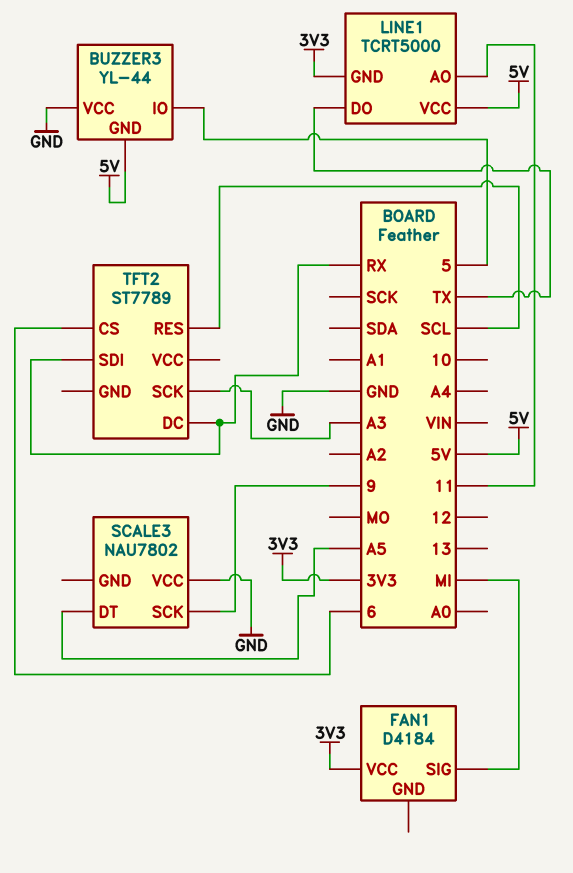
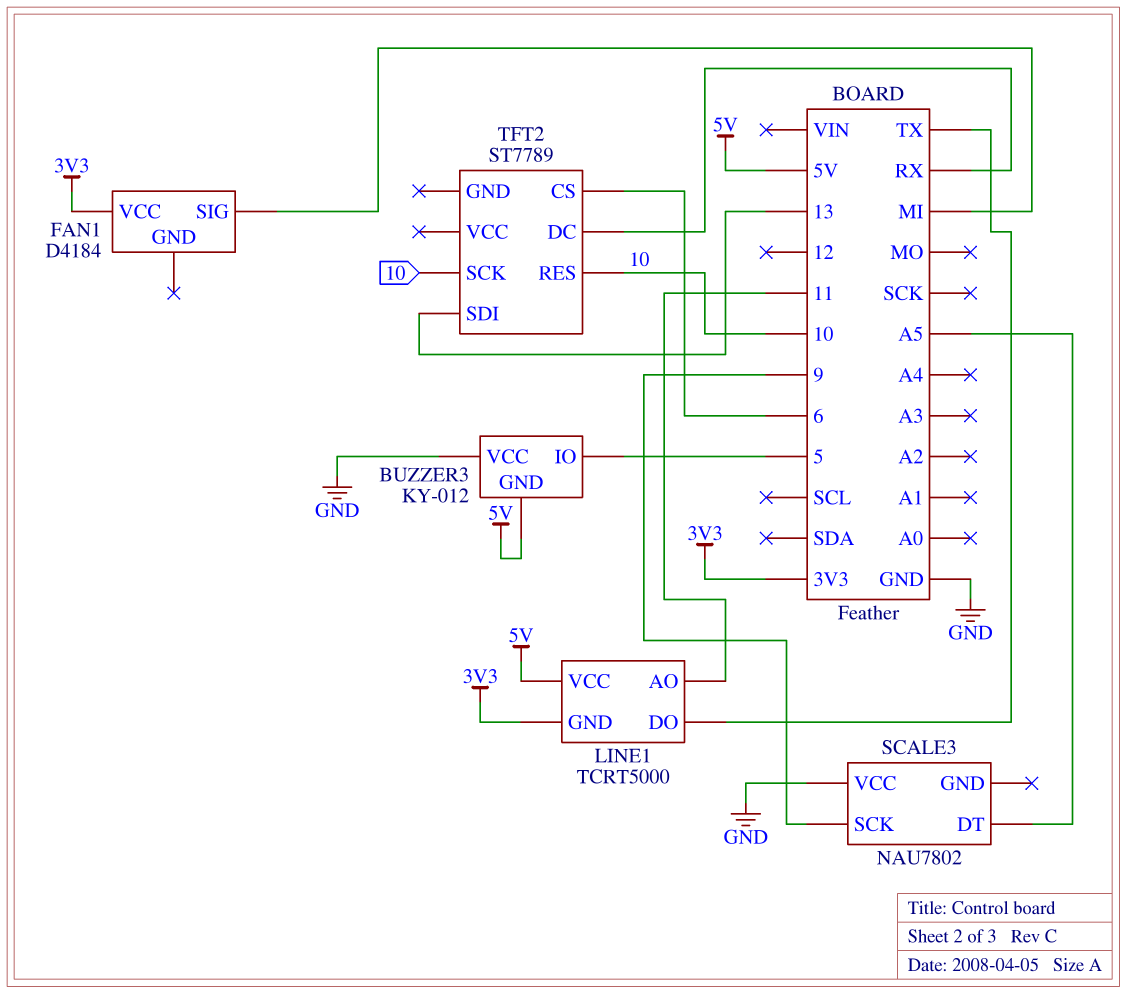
BUZZER3: YL-44 -> KY-012
TFT2 pin RES: SCL -> 10
TFT2 pin SCK: A3 -> 10
TFT2 pin SDI: RX -> 13

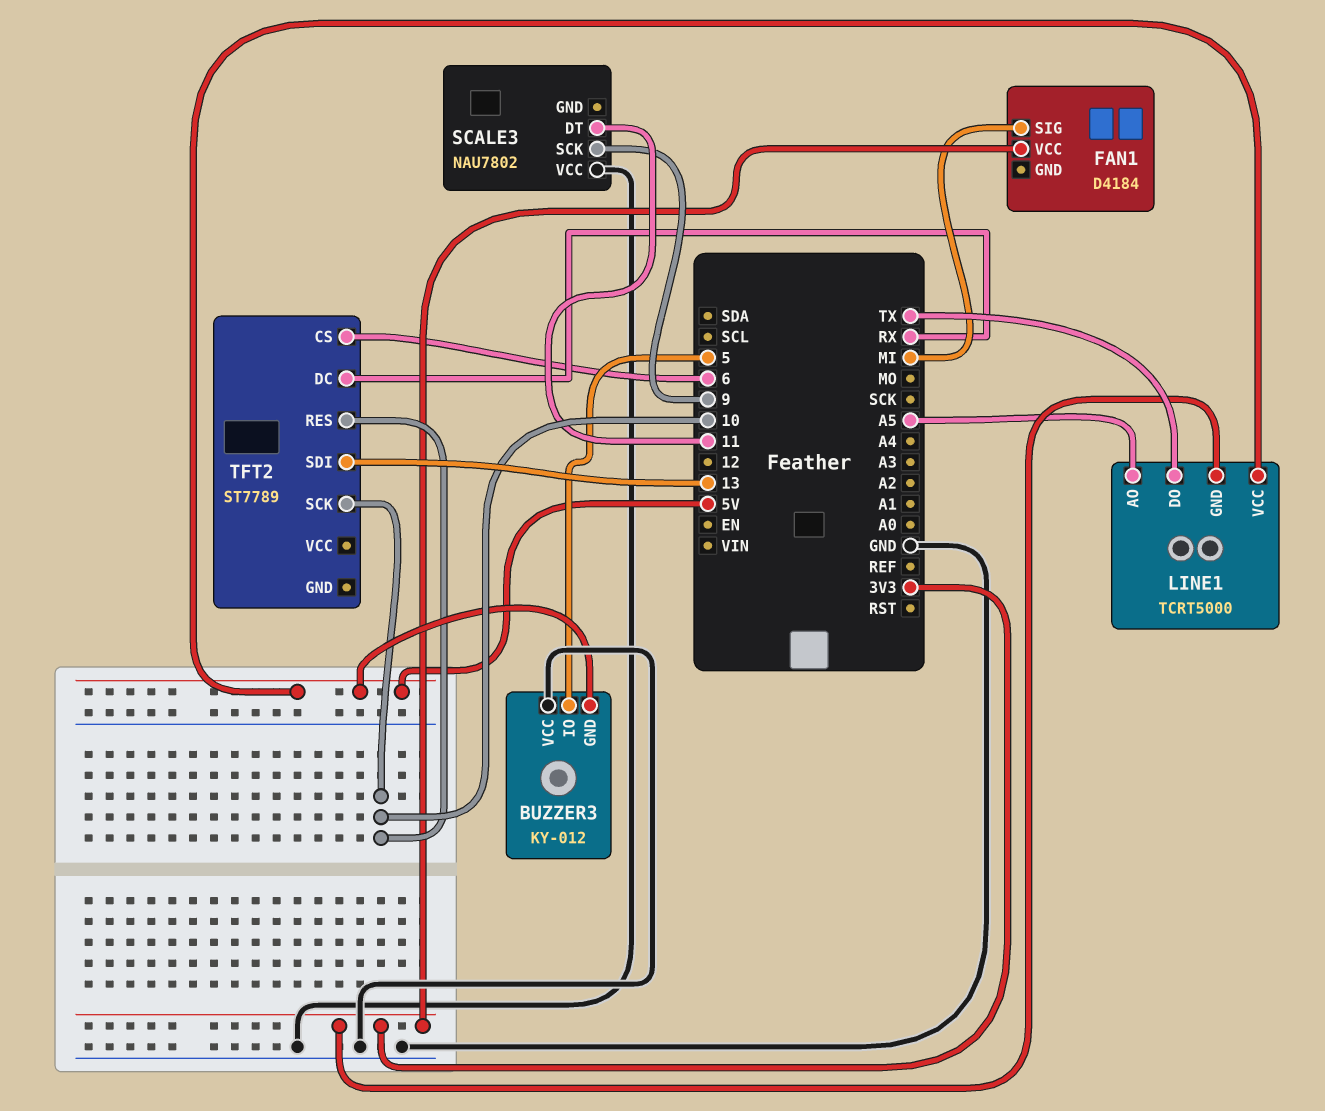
LINE1 pin AO: 11 -> A5
SCALE3 pin DT: A5 -> 11

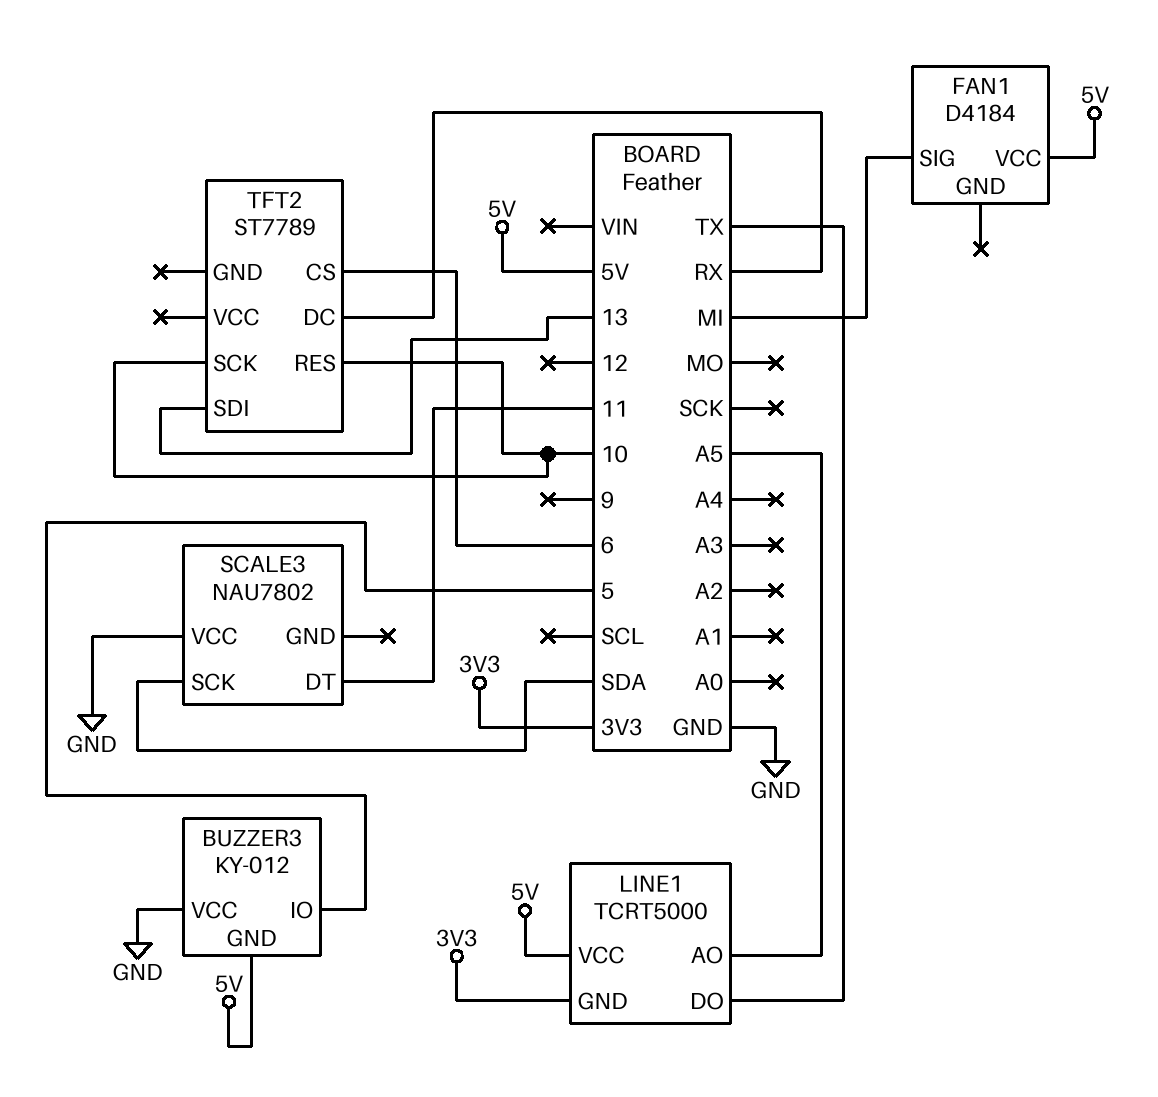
FAN1 pin VCC: 3V3 -> 5V
SCALE3 pin SCK: 9 -> SDA

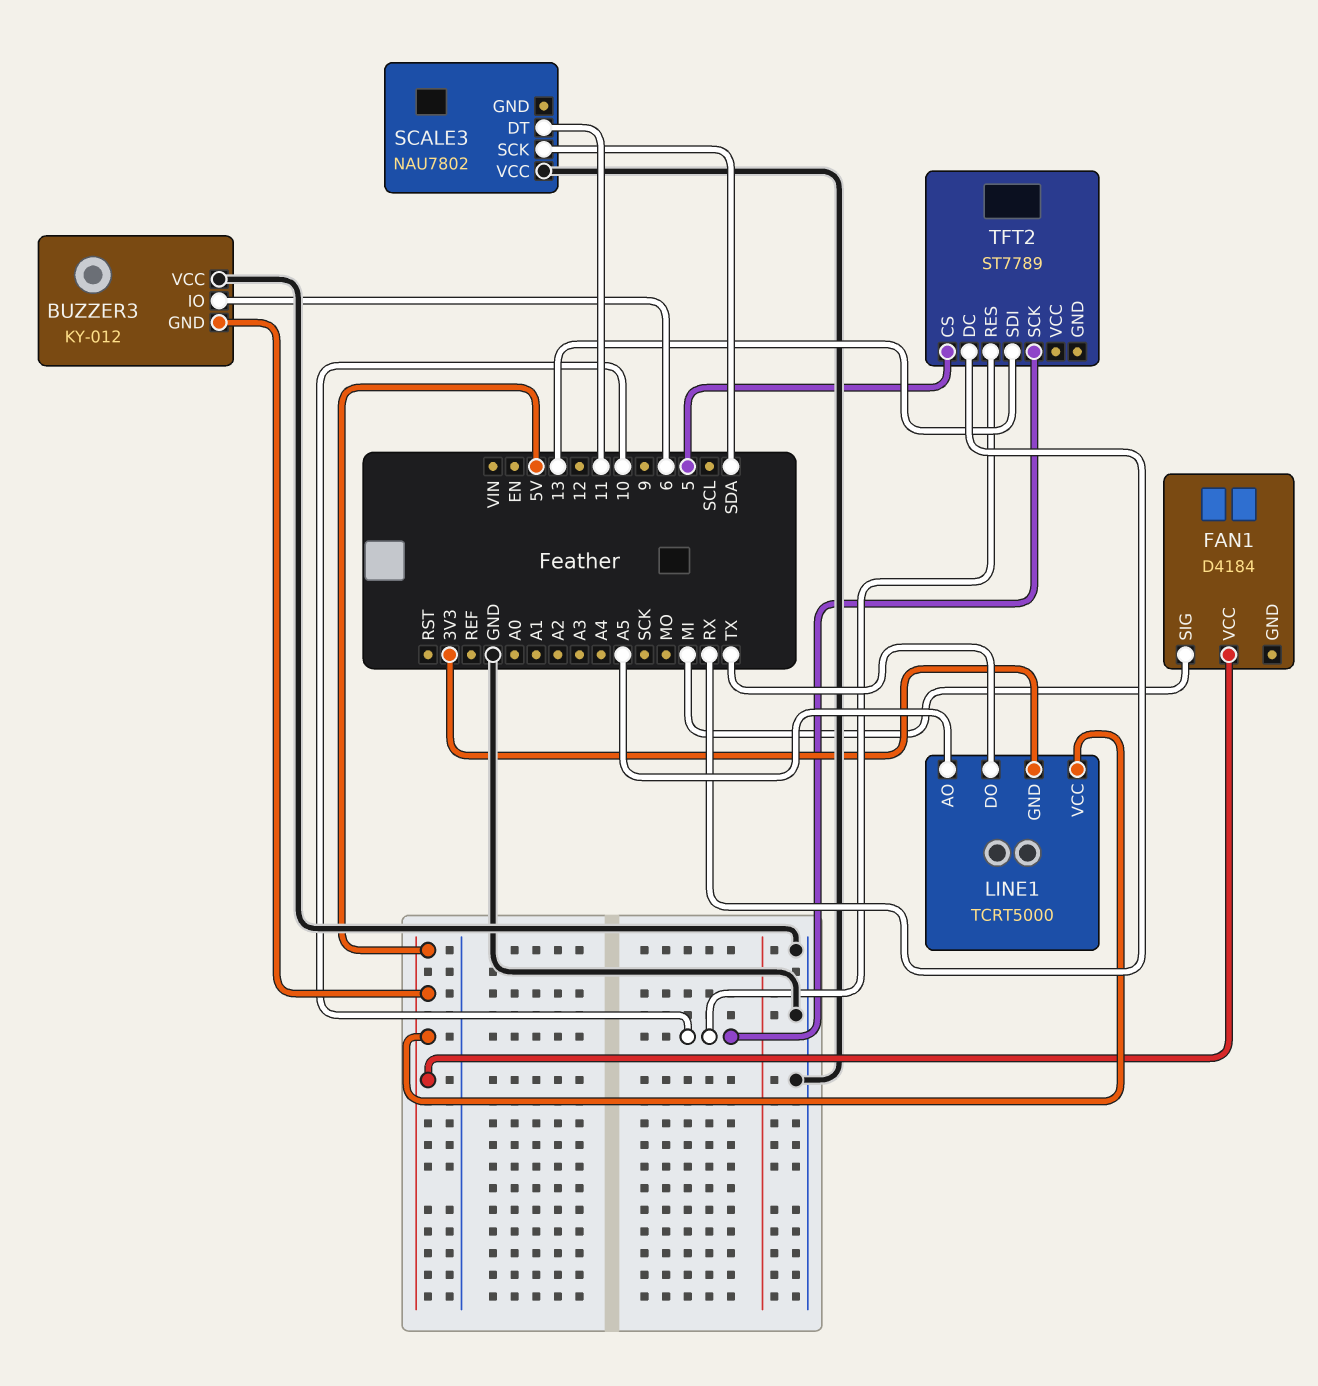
BUZZER3 pin IO: 5 -> 6
TFT2 pin CS: 6 -> 5

